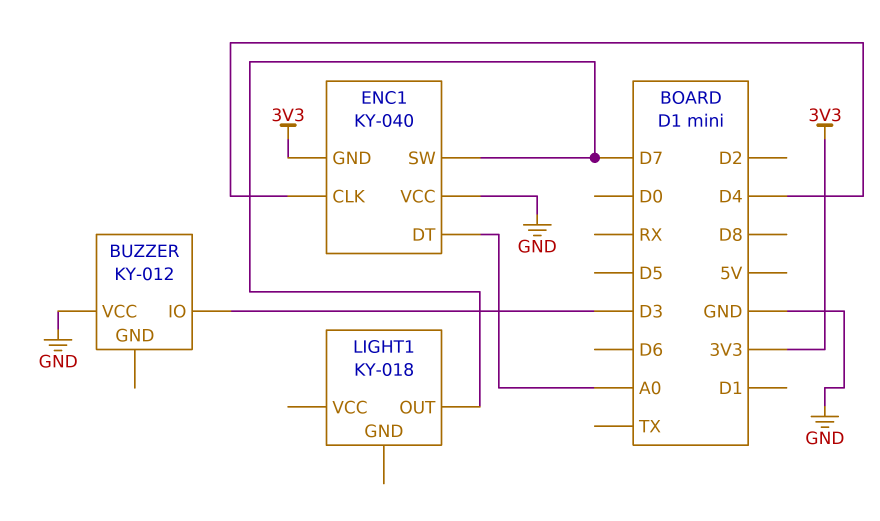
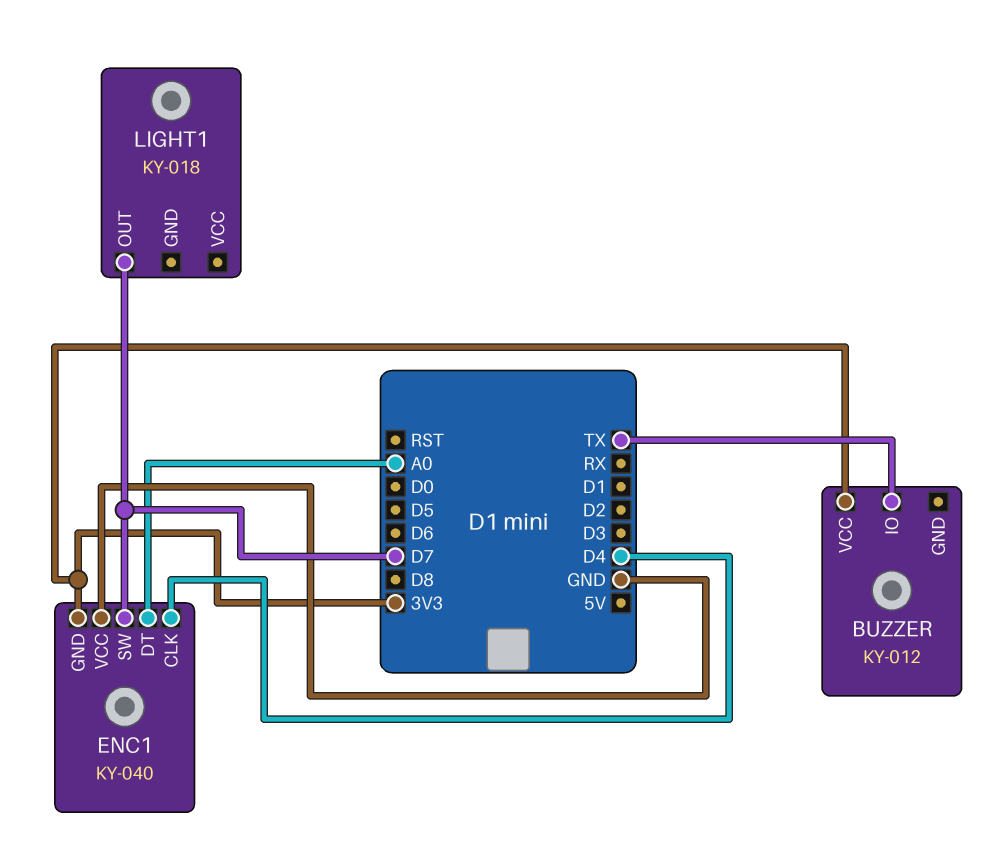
BUZZER pin IO: D3 -> TX
BUZZER pin VCC: GND -> 3V3

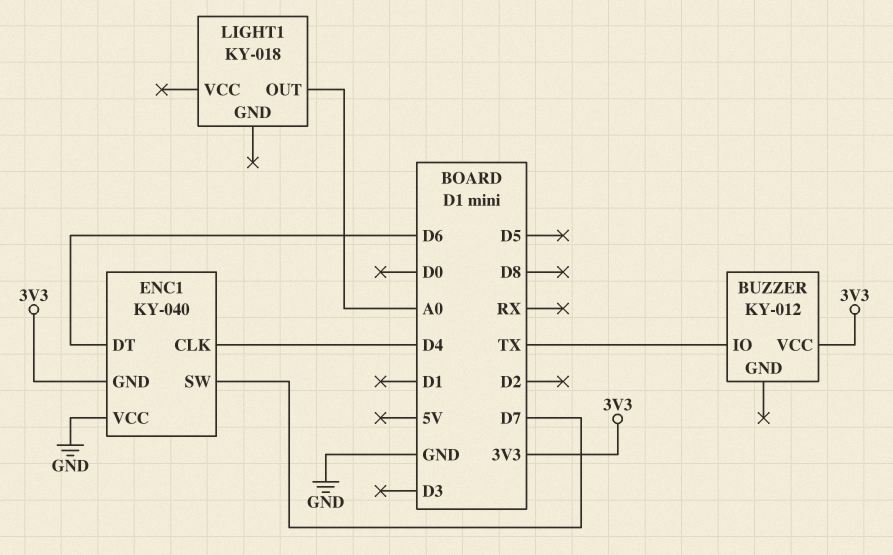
ENC1 pin DT: A0 -> D6
LIGHT1 pin OUT: D7 -> A0

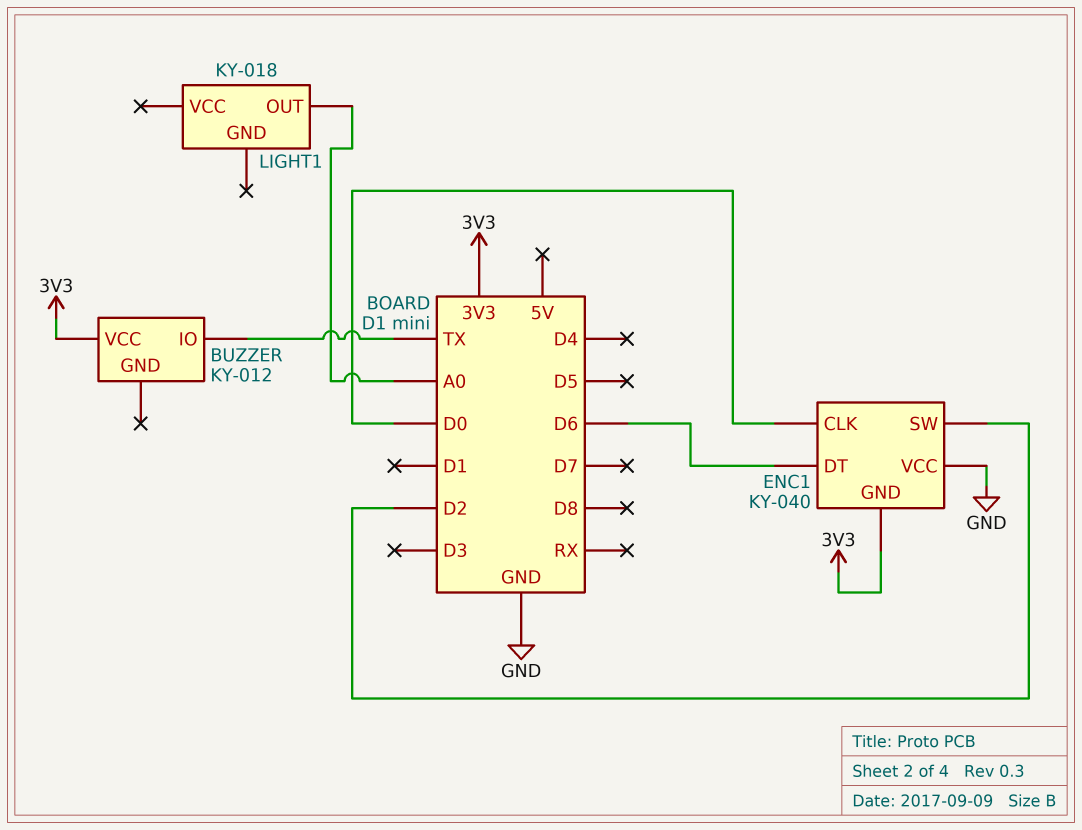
ENC1 pin CLK: D4 -> D0
ENC1 pin SW: D7 -> D2

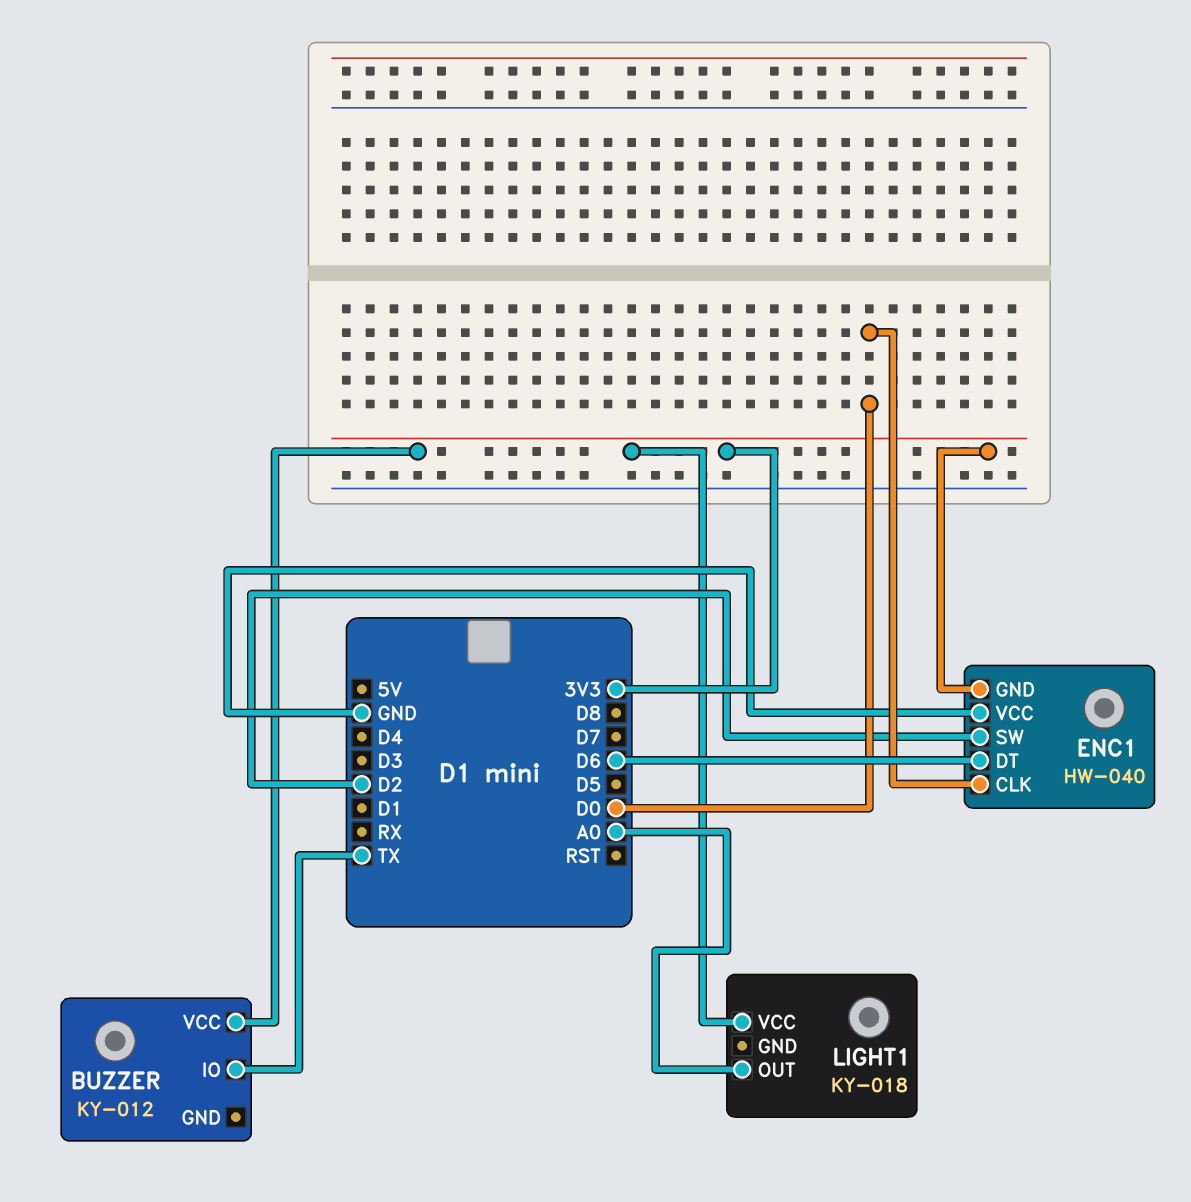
ENC1: KY-040 -> HW-040
LIGHT1 pin VCC: none -> 3V3

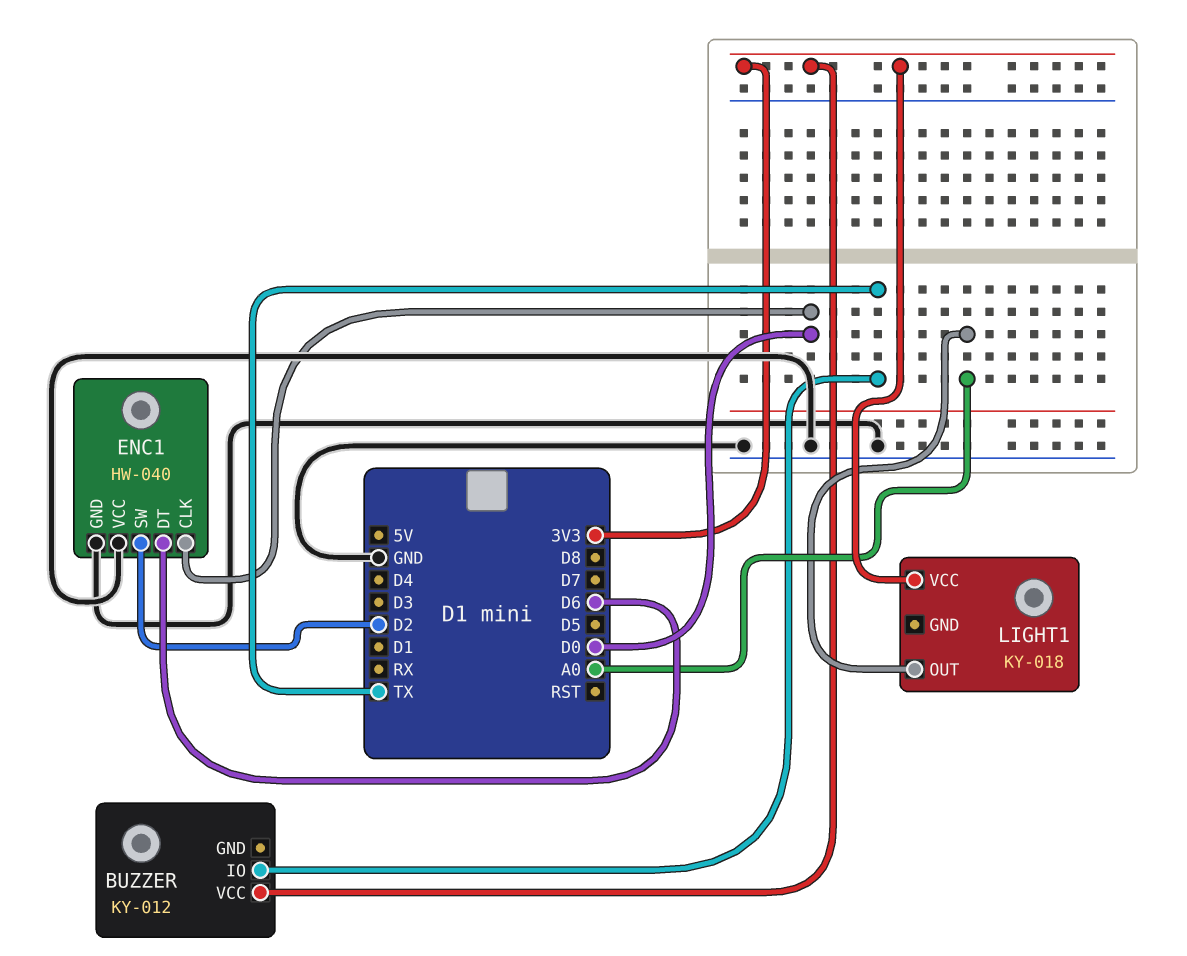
ENC1 pin GND: 3V3 -> GND

